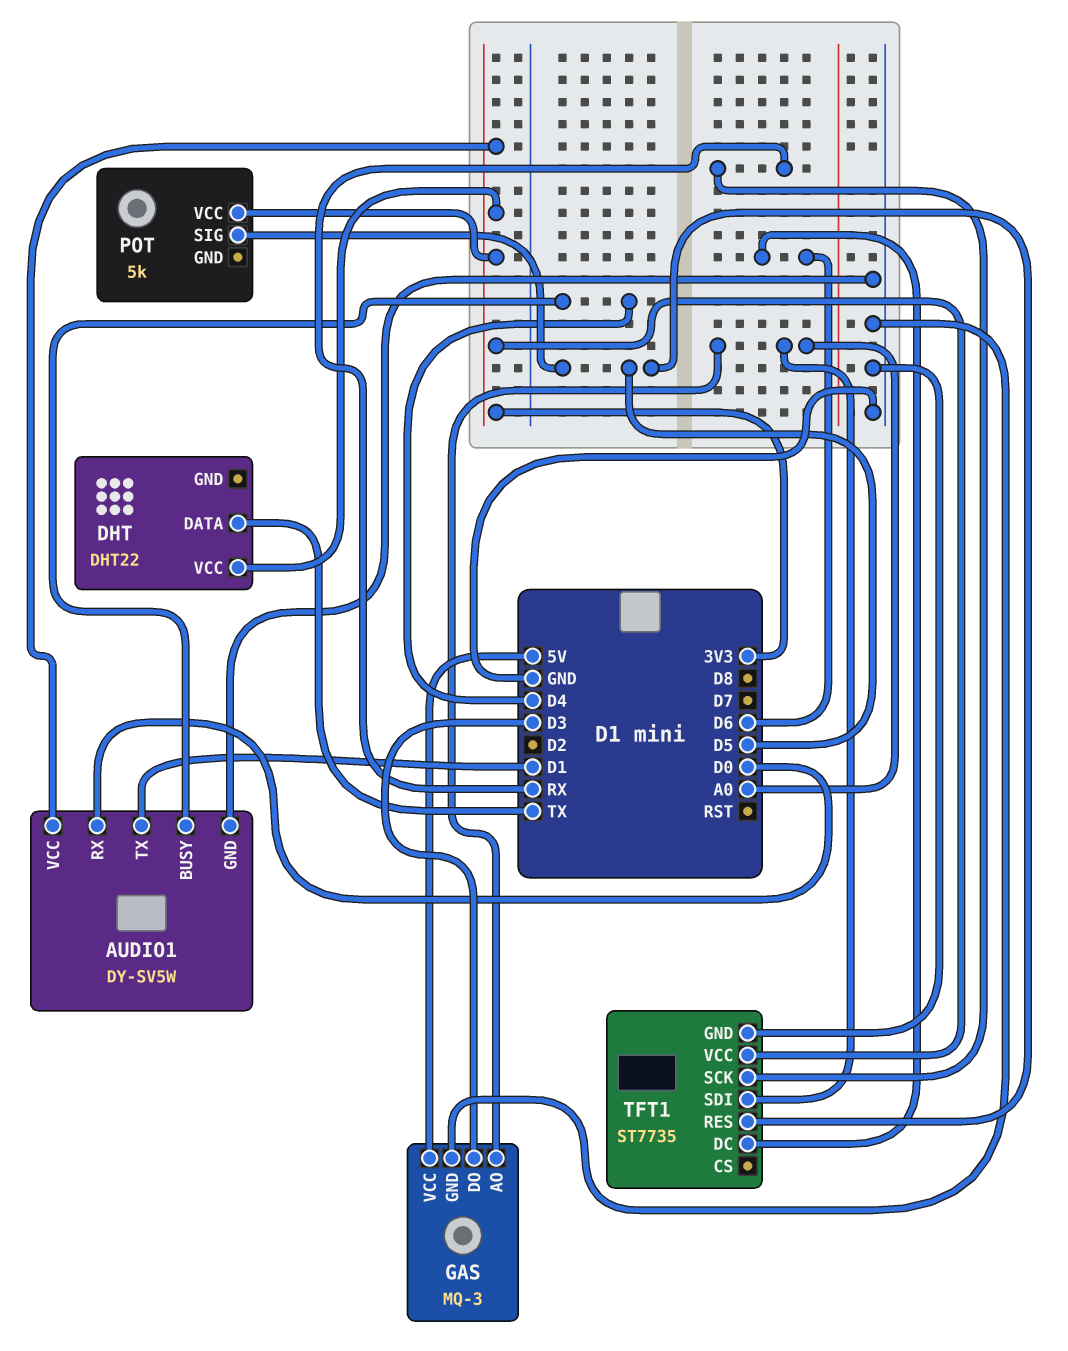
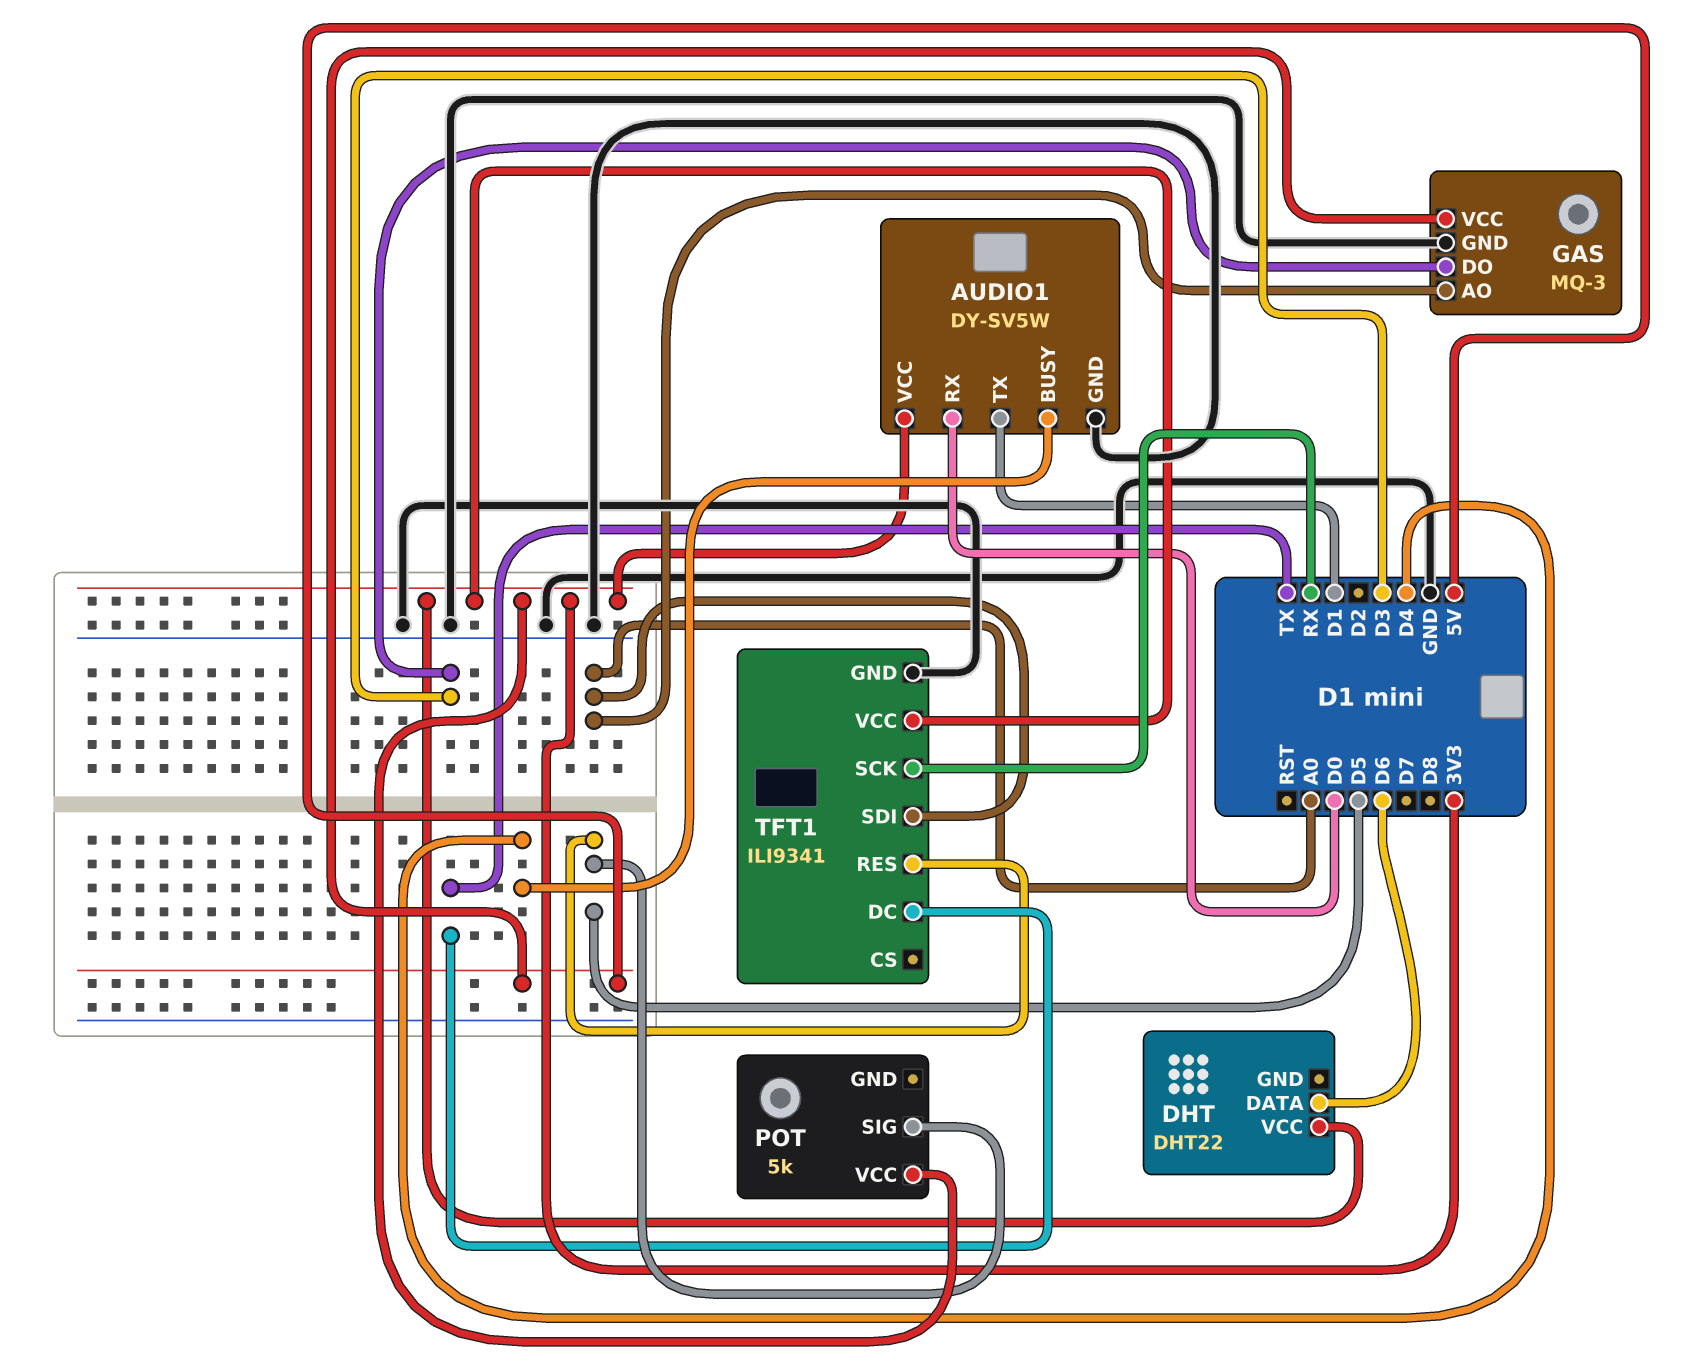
DHT pin DATA: TX -> D6
TFT1: ST7735 -> ILI9341
TFT1 pin DC: D6 -> TX

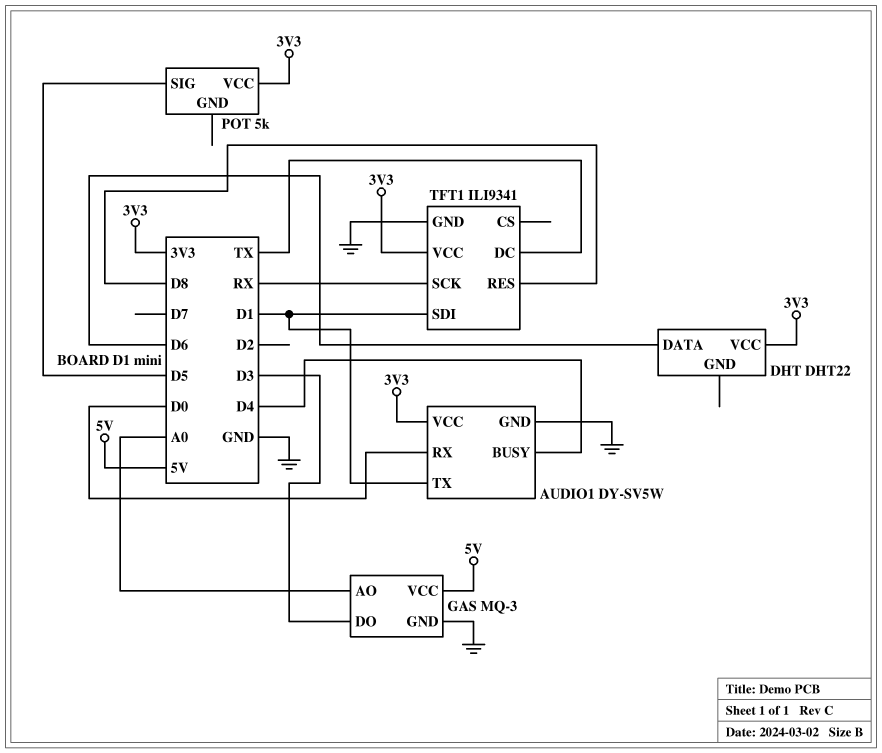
TFT1 pin RES: D5 -> D8
TFT1 pin SDI: A0 -> D1

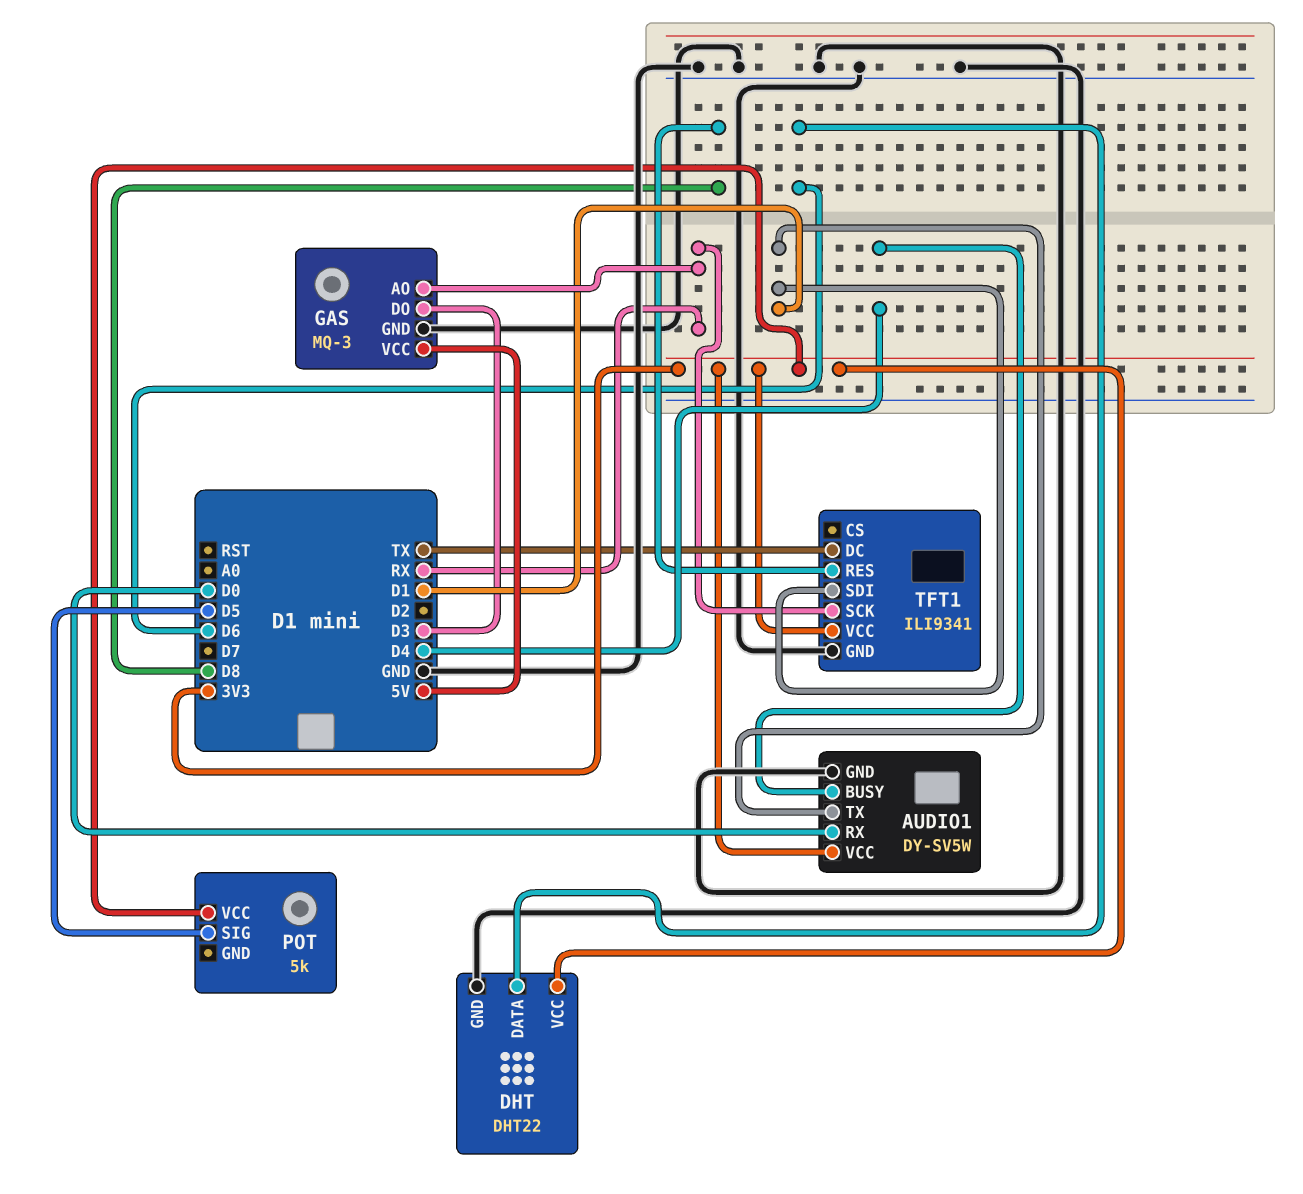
DHT pin GND: none -> GND
GAS pin AO: A0 -> RX

